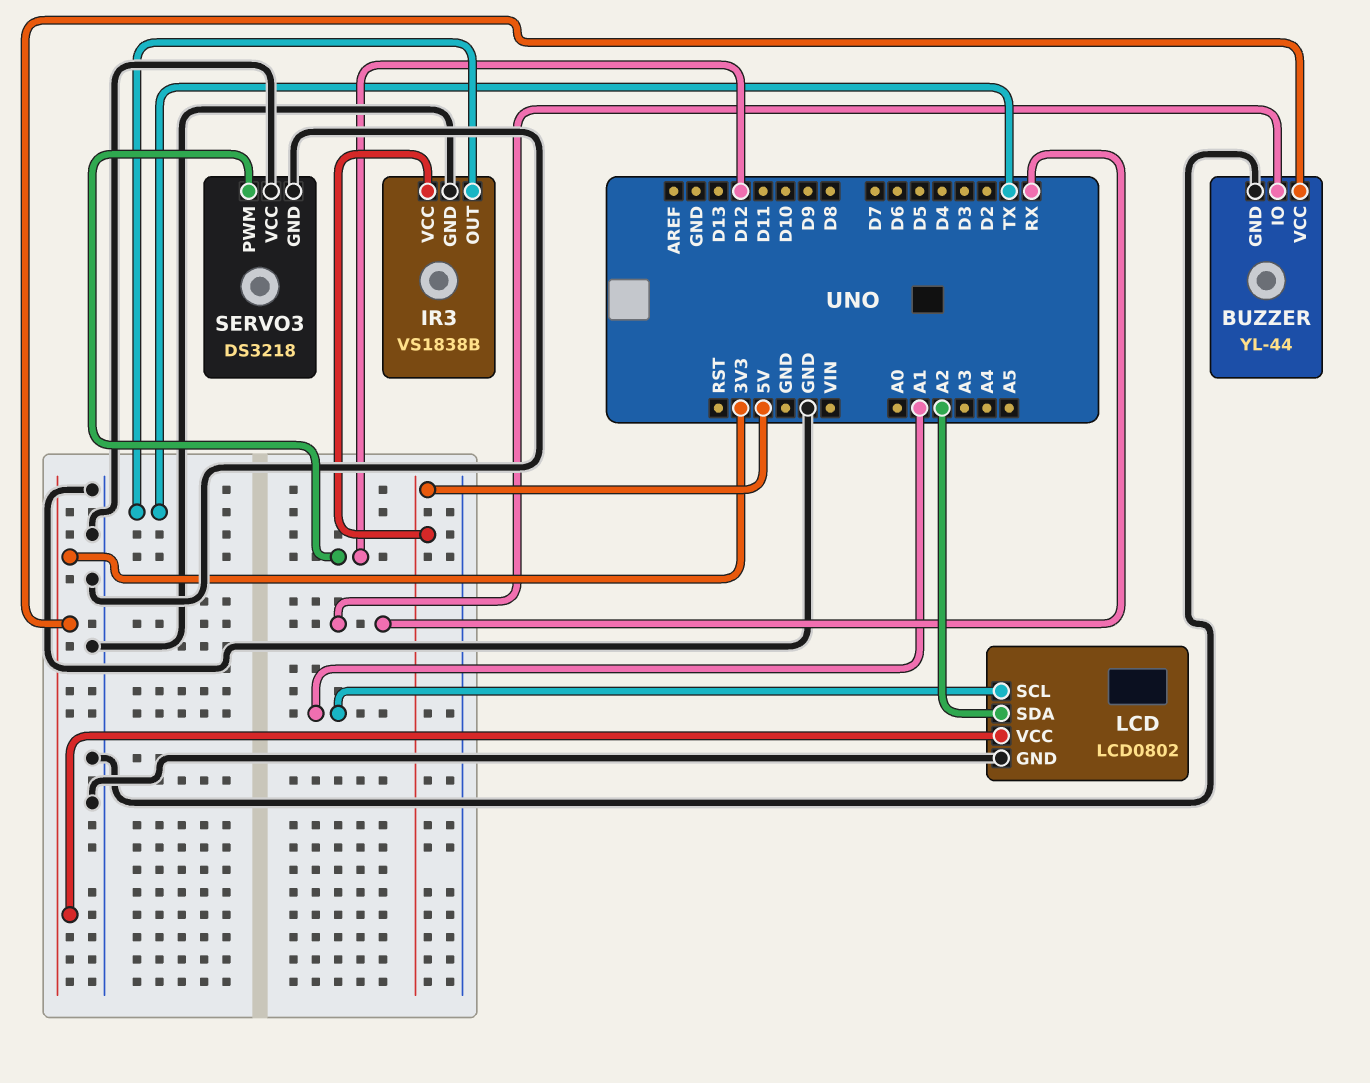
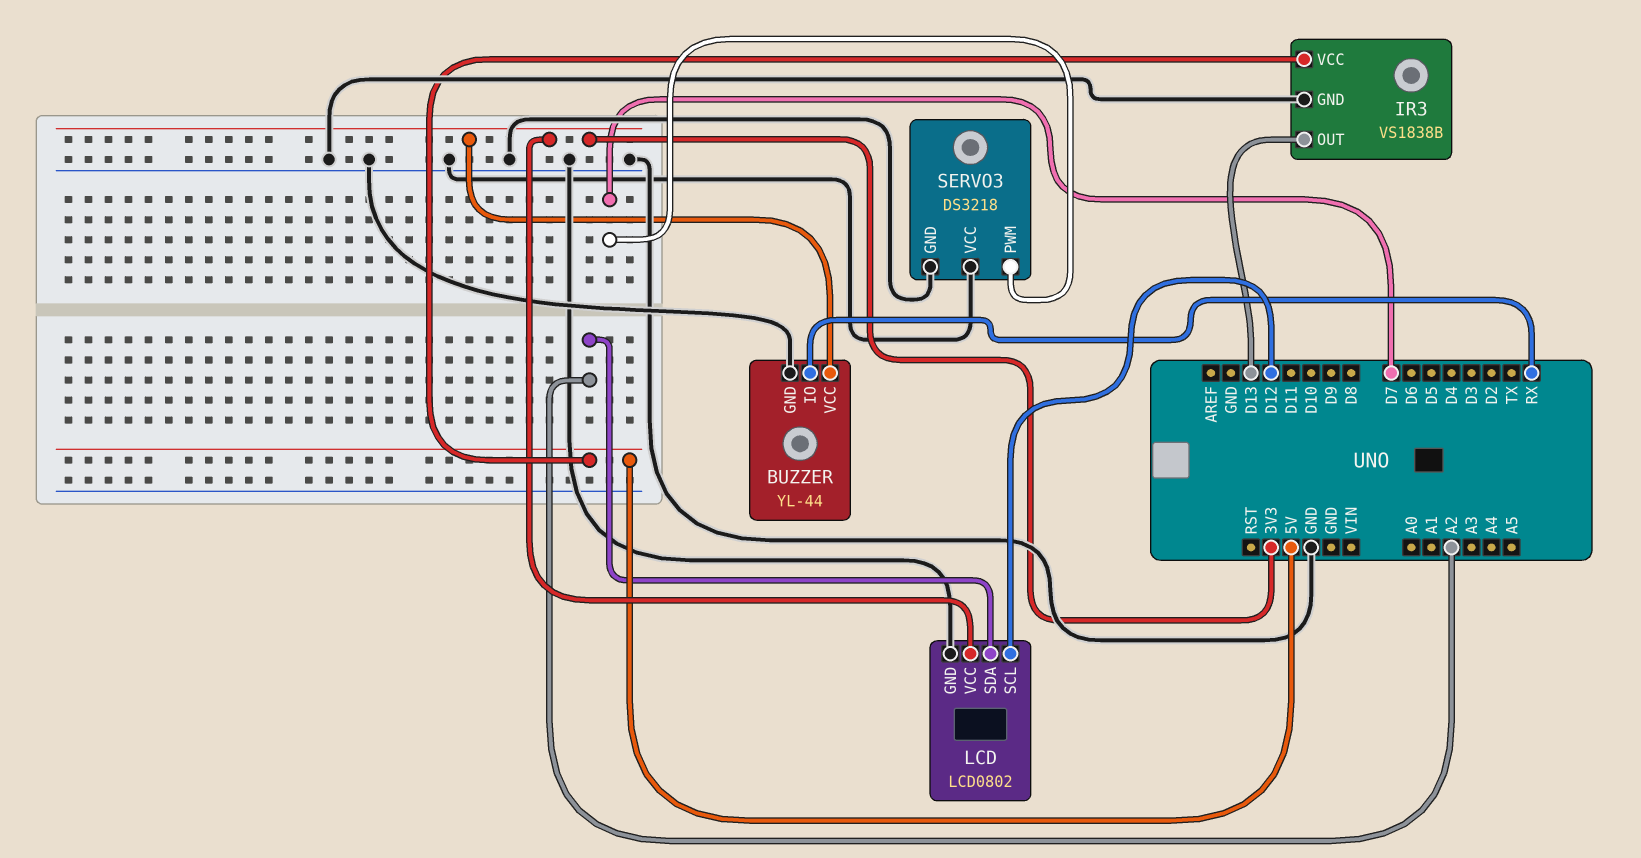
IR3 pin OUT: TX -> D13
LCD pin SCL: A1 -> D12
SERVO3 pin PWM: D12 -> D7

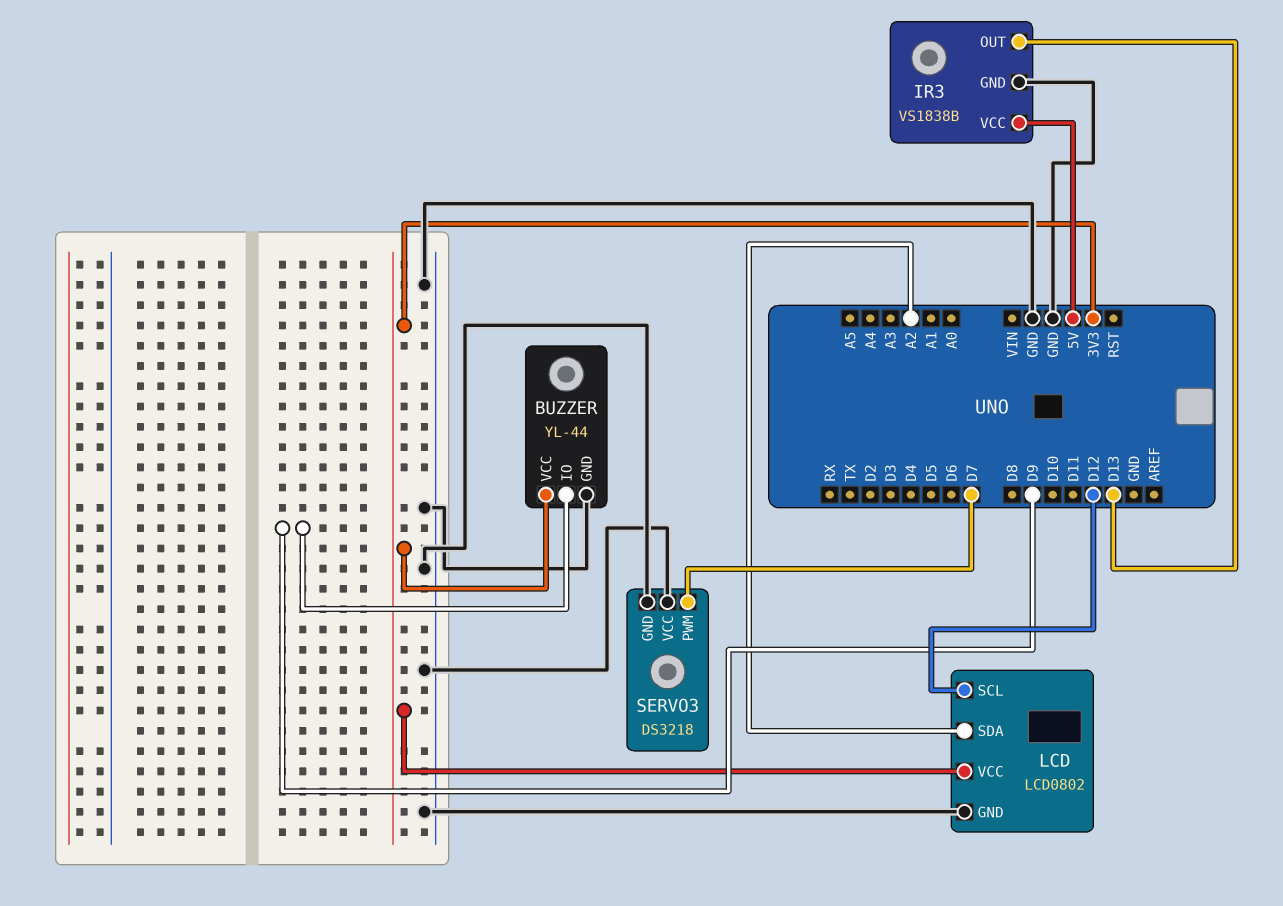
BUZZER pin IO: RX -> D9

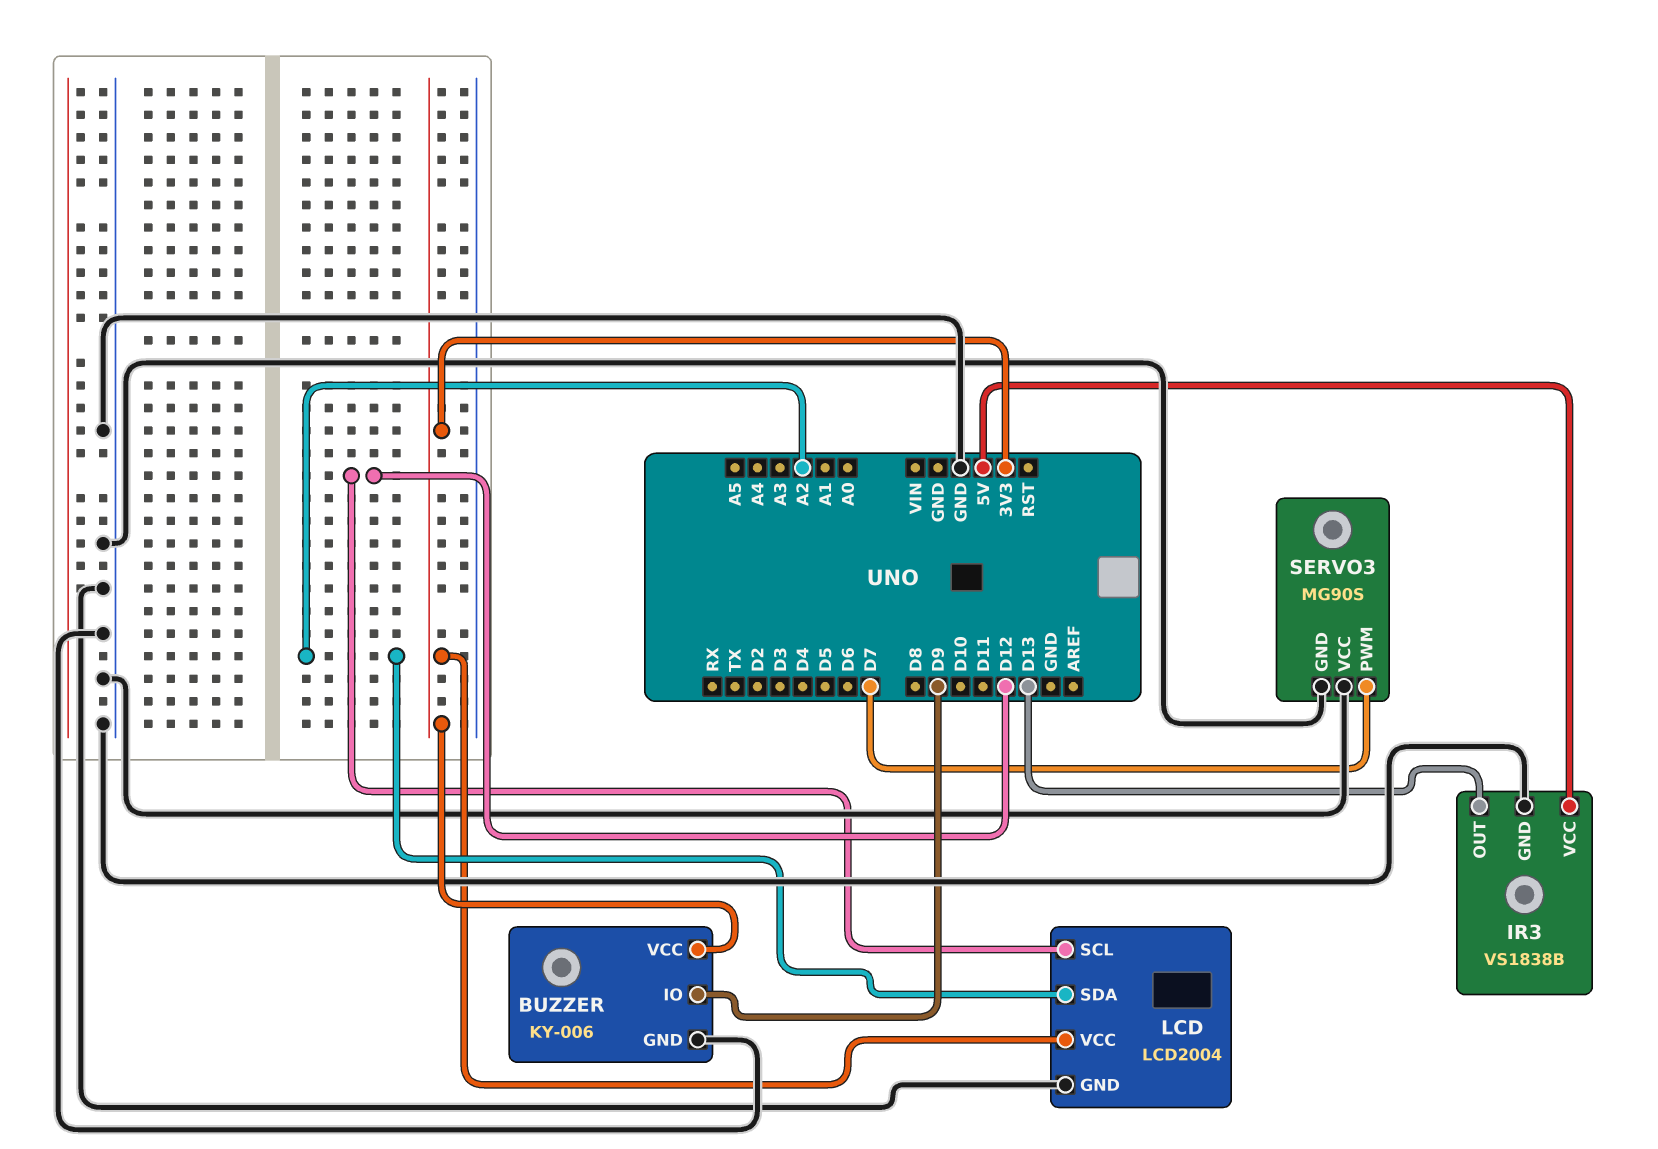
BUZZER: YL-44 -> KY-006
LCD: LCD0802 -> LCD2004
SERVO3: DS3218 -> MG90S

